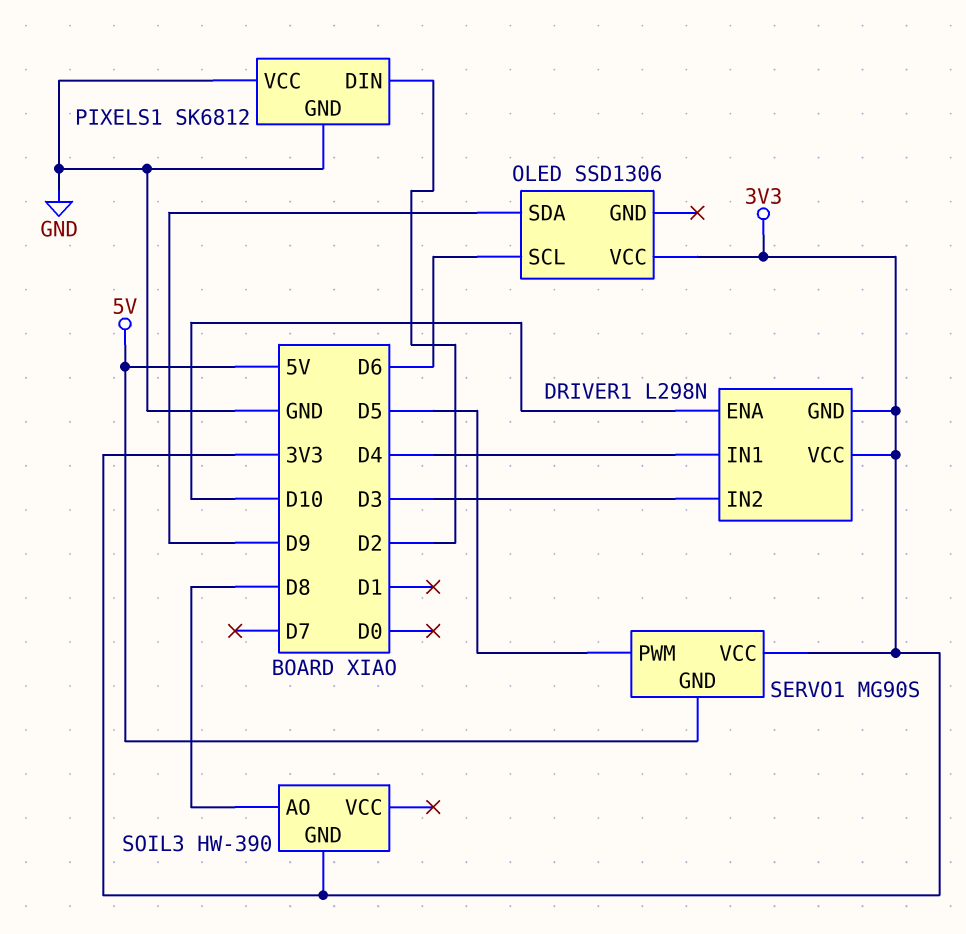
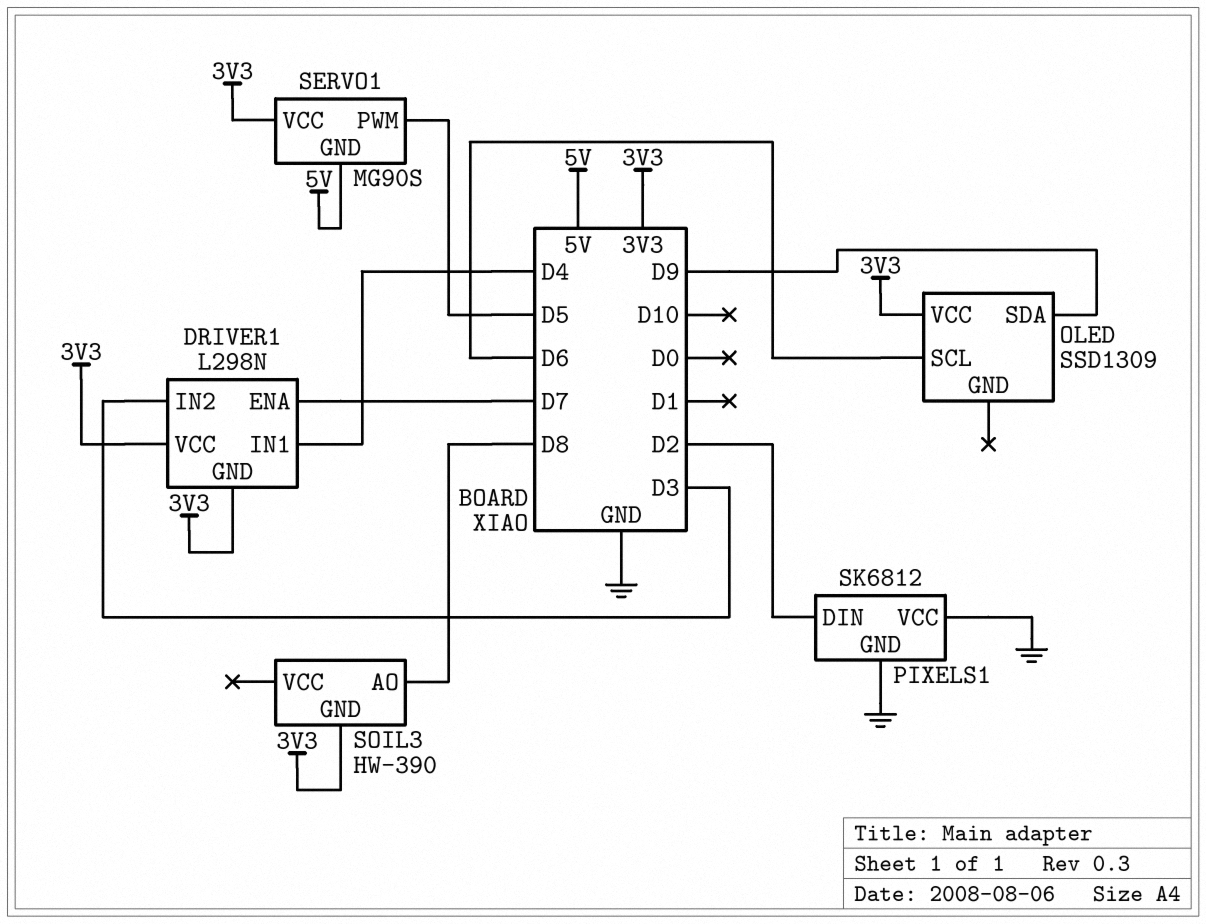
DRIVER1 pin ENA: D10 -> D7
OLED: SSD1306 -> SSD1309

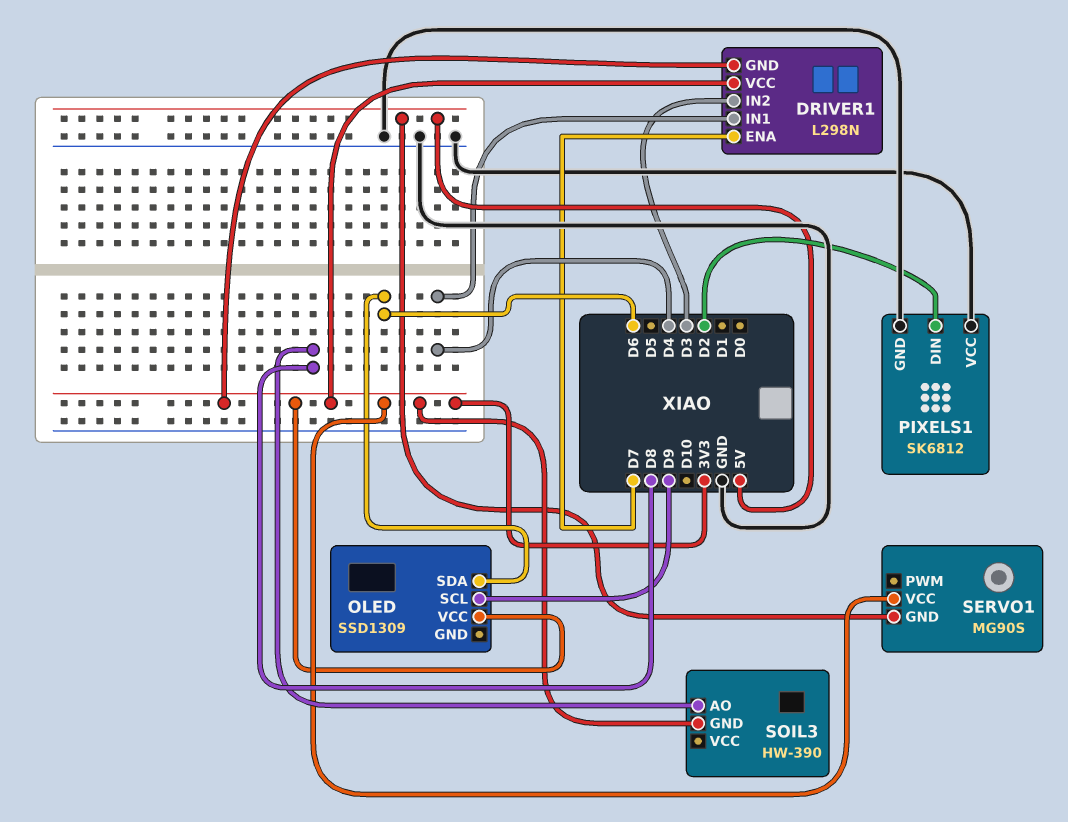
OLED pin SCL: D6 -> D9
OLED pin SDA: D9 -> D6
SERVO1 pin PWM: D5 -> none

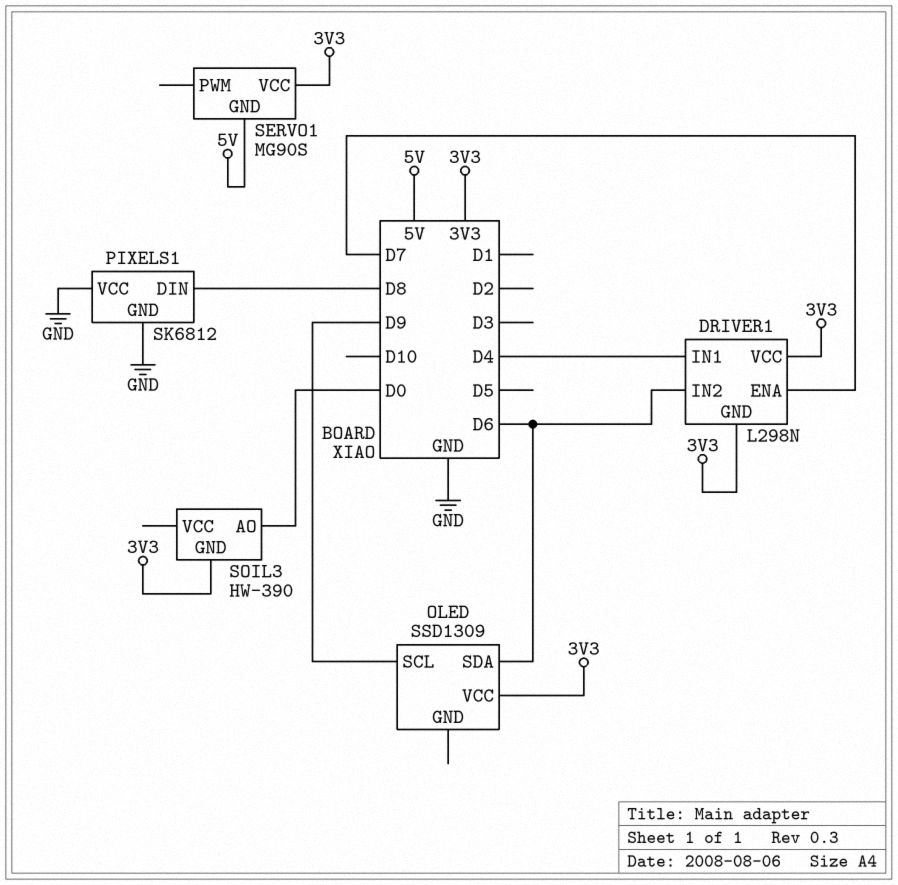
DRIVER1 pin IN2: D3 -> D6
PIXELS1 pin DIN: D2 -> D8
SOIL3 pin AO: D8 -> D0

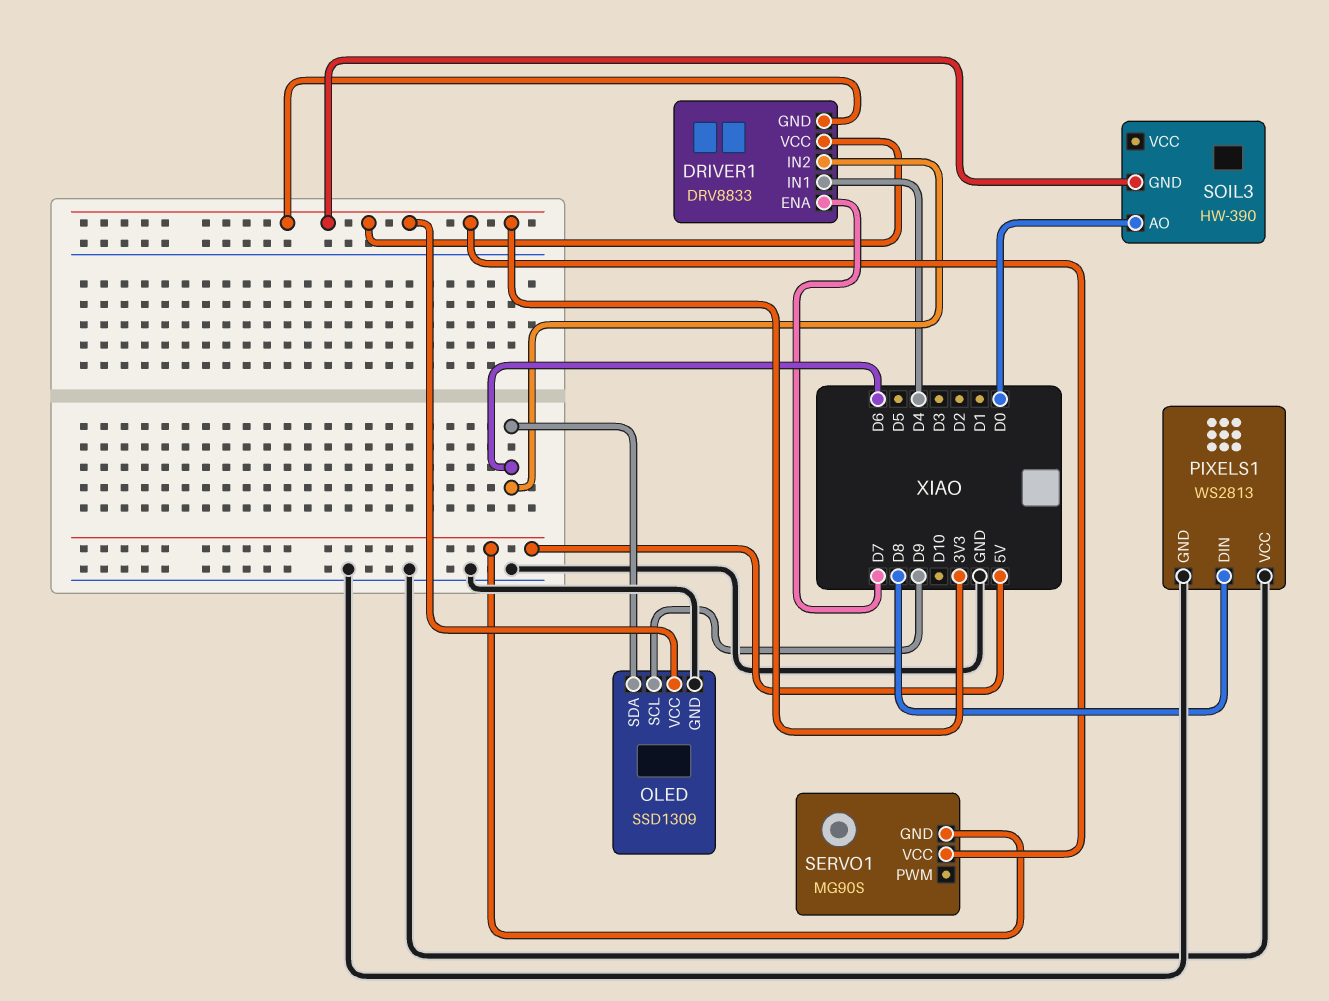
DRIVER1: L298N -> DRV8833
OLED pin GND: none -> GND
PIXELS1: SK6812 -> WS2813

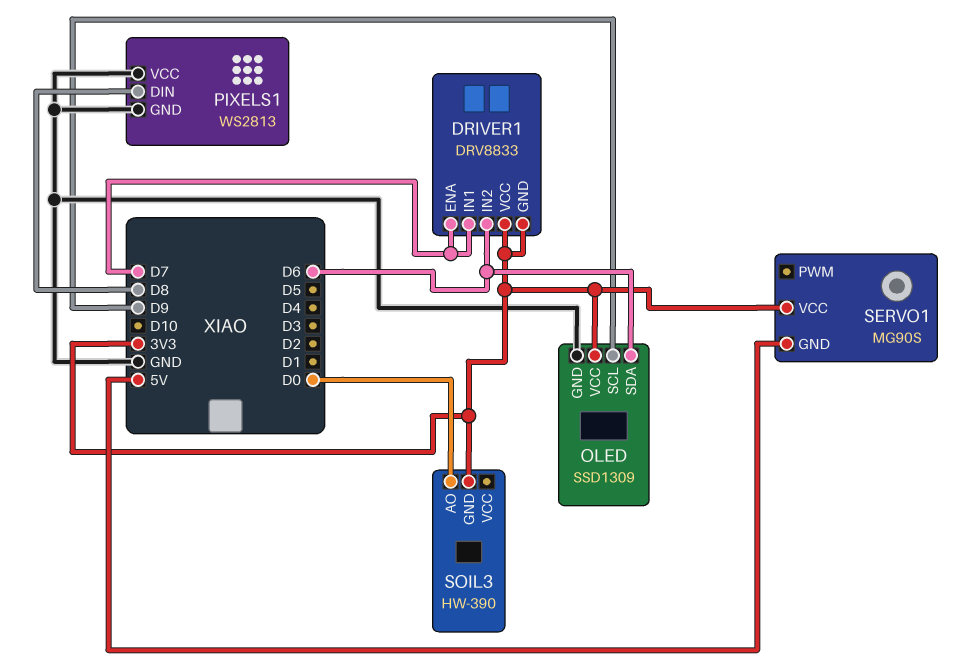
DRIVER1 pin IN1: D4 -> D7

